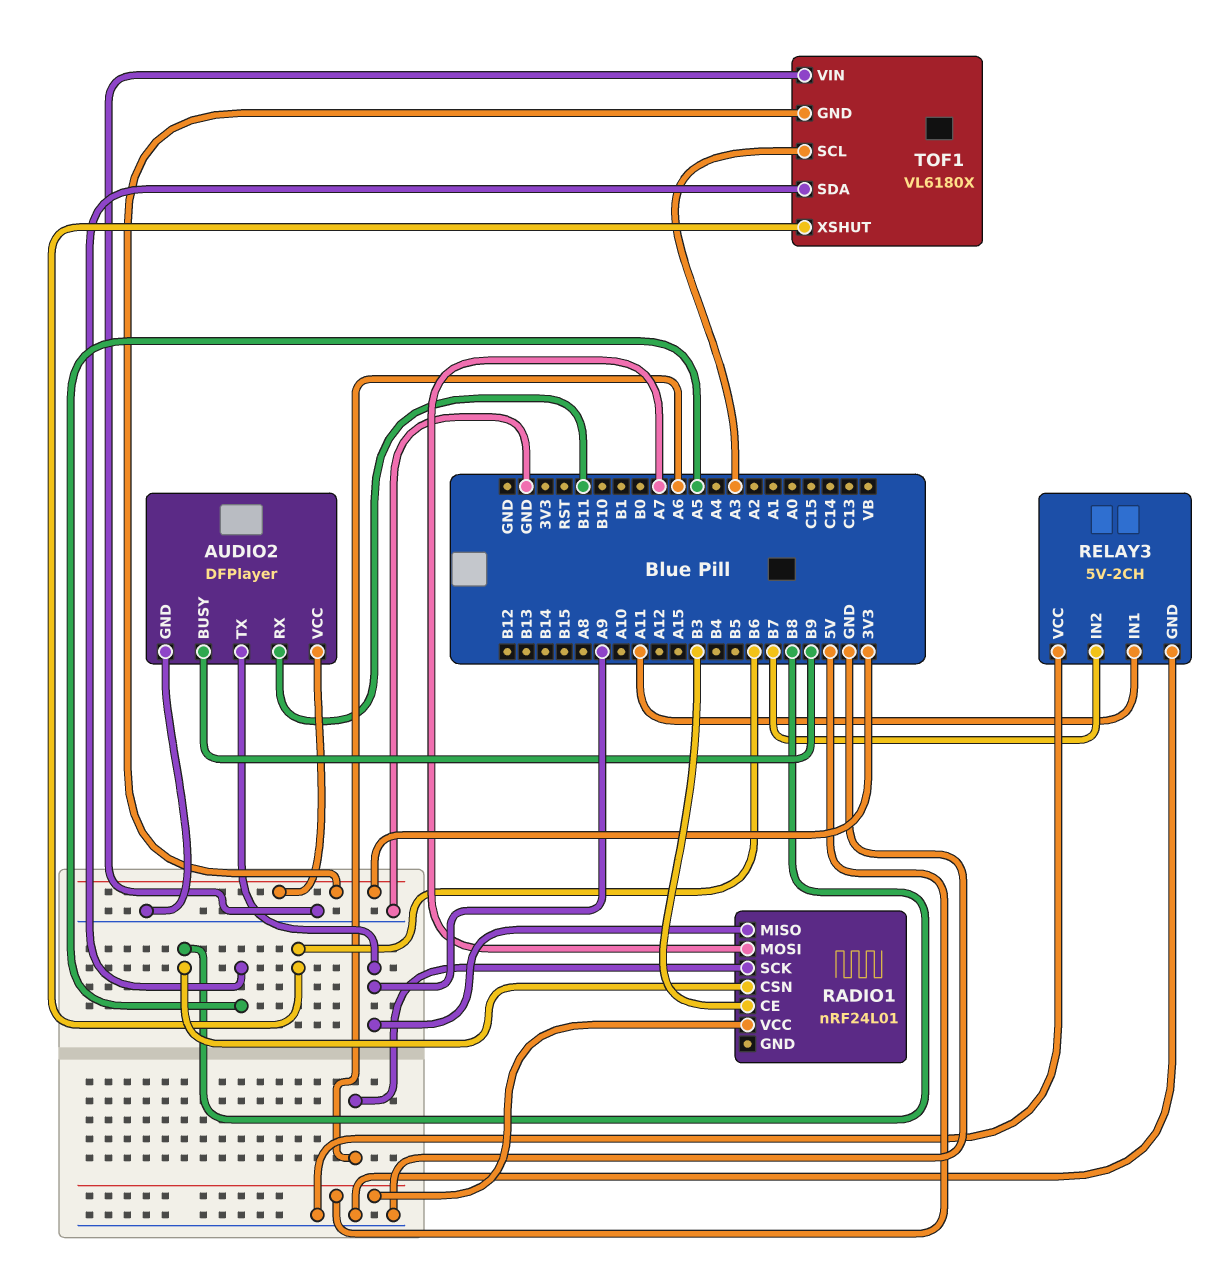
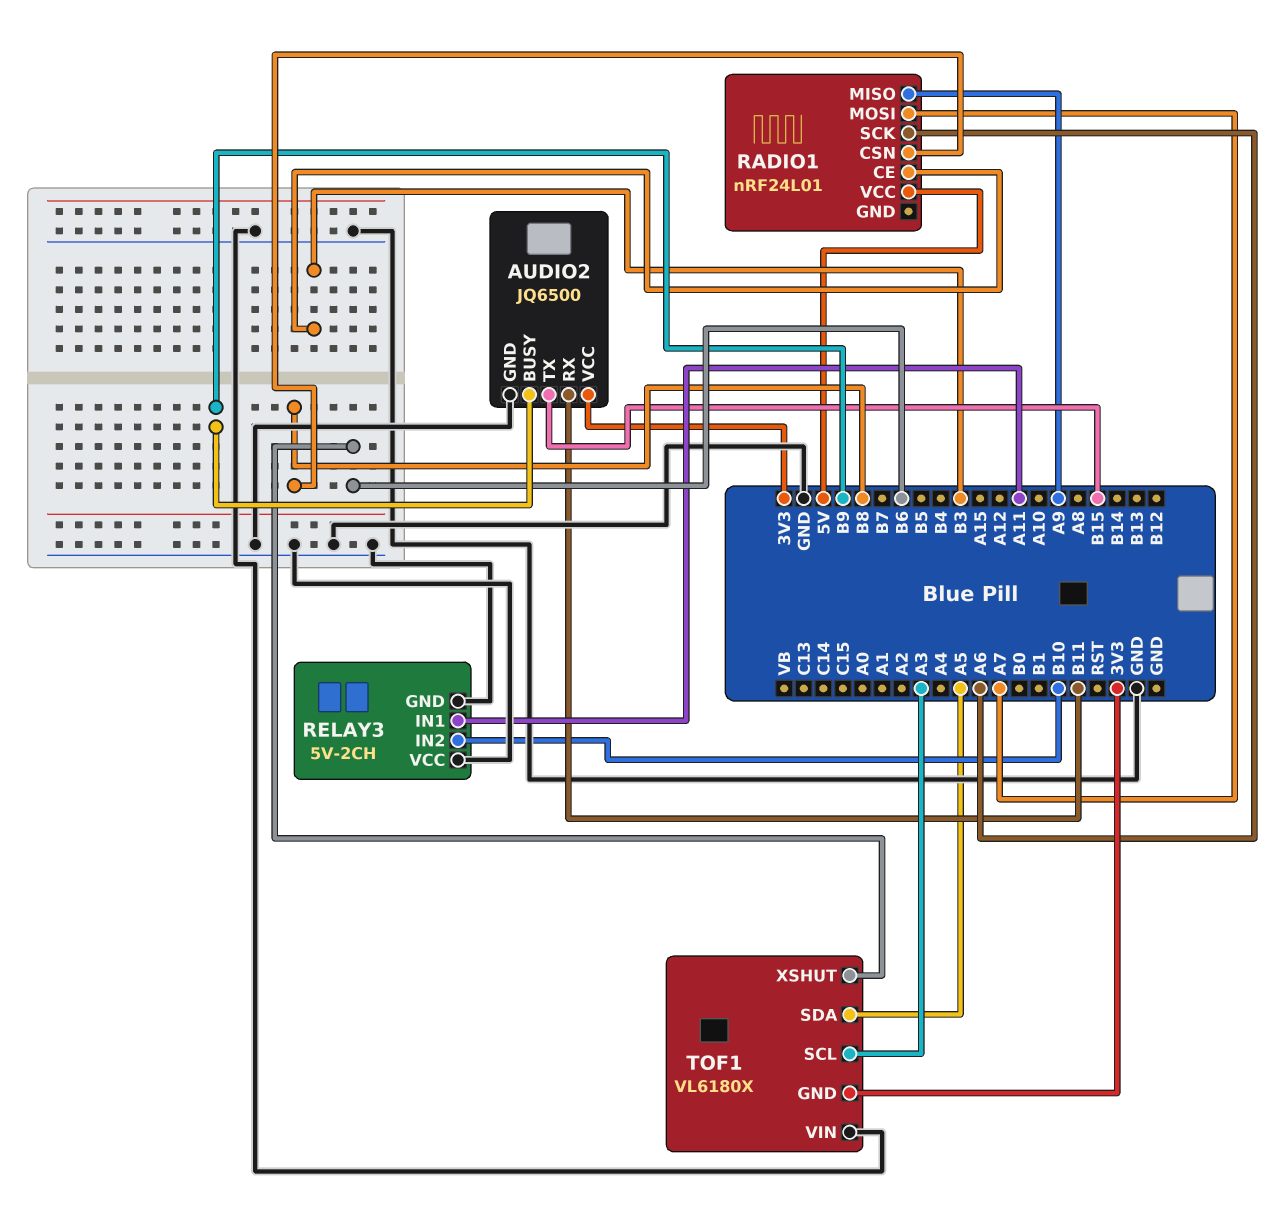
AUDIO2: DFPlayer -> JQ6500
AUDIO2 pin TX: A9 -> B15
RELAY3 pin IN2: B7 -> B10

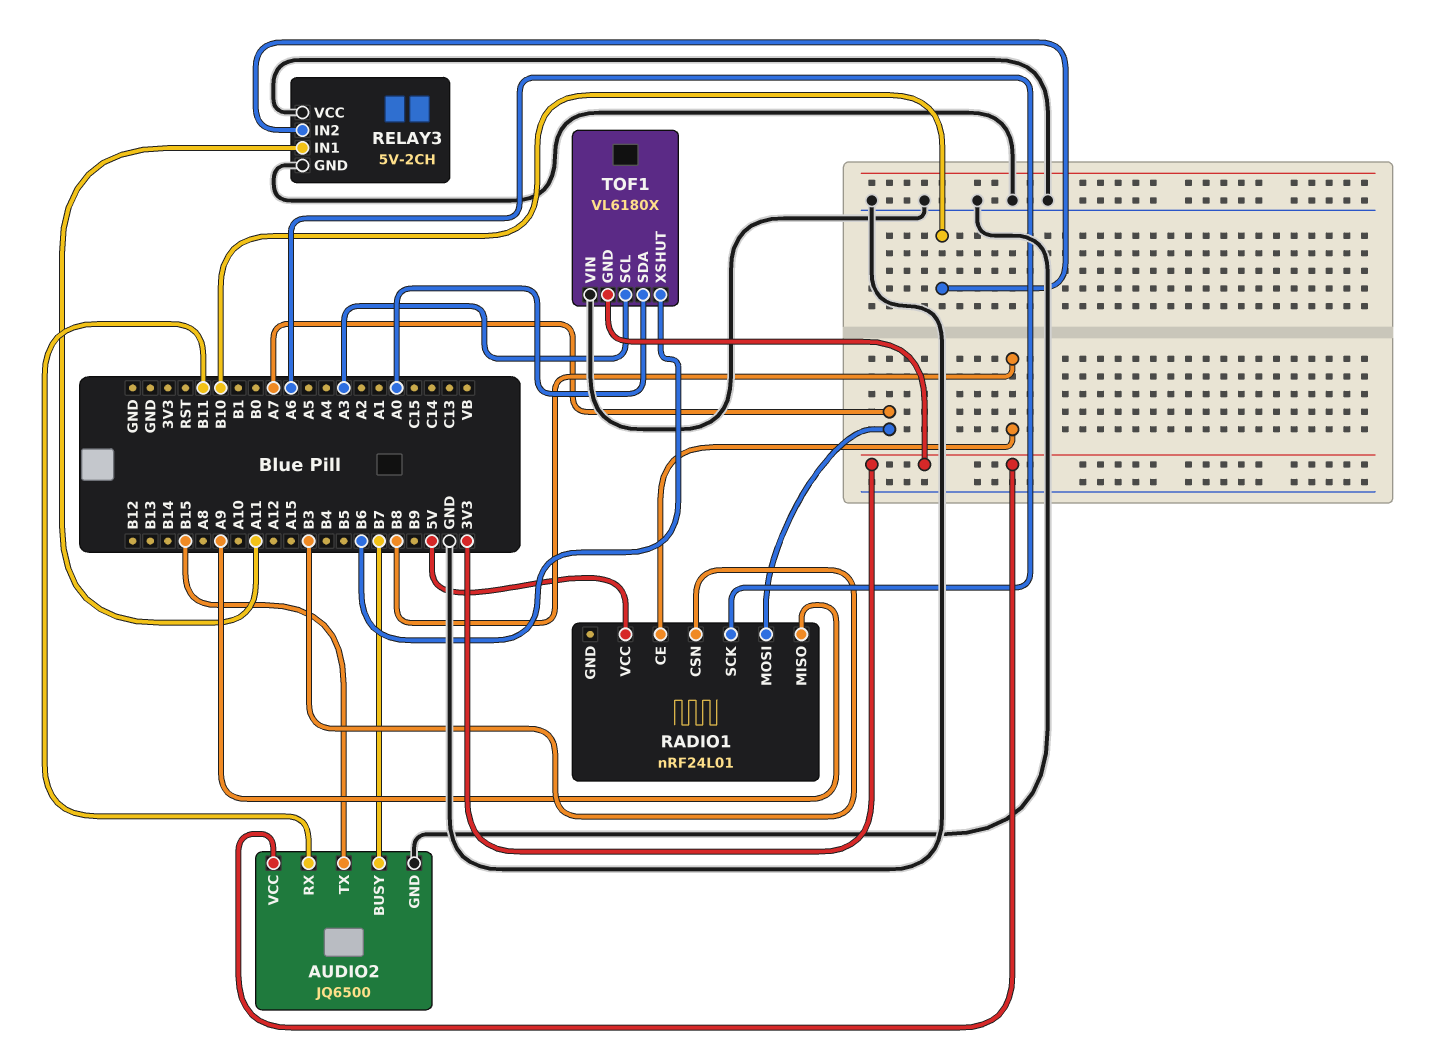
AUDIO2 pin BUSY: B9 -> B7
RADIO1 pin CE: B3 -> B8
RADIO1 pin CSN: B8 -> B3
TOF1 pin SDA: A5 -> A0

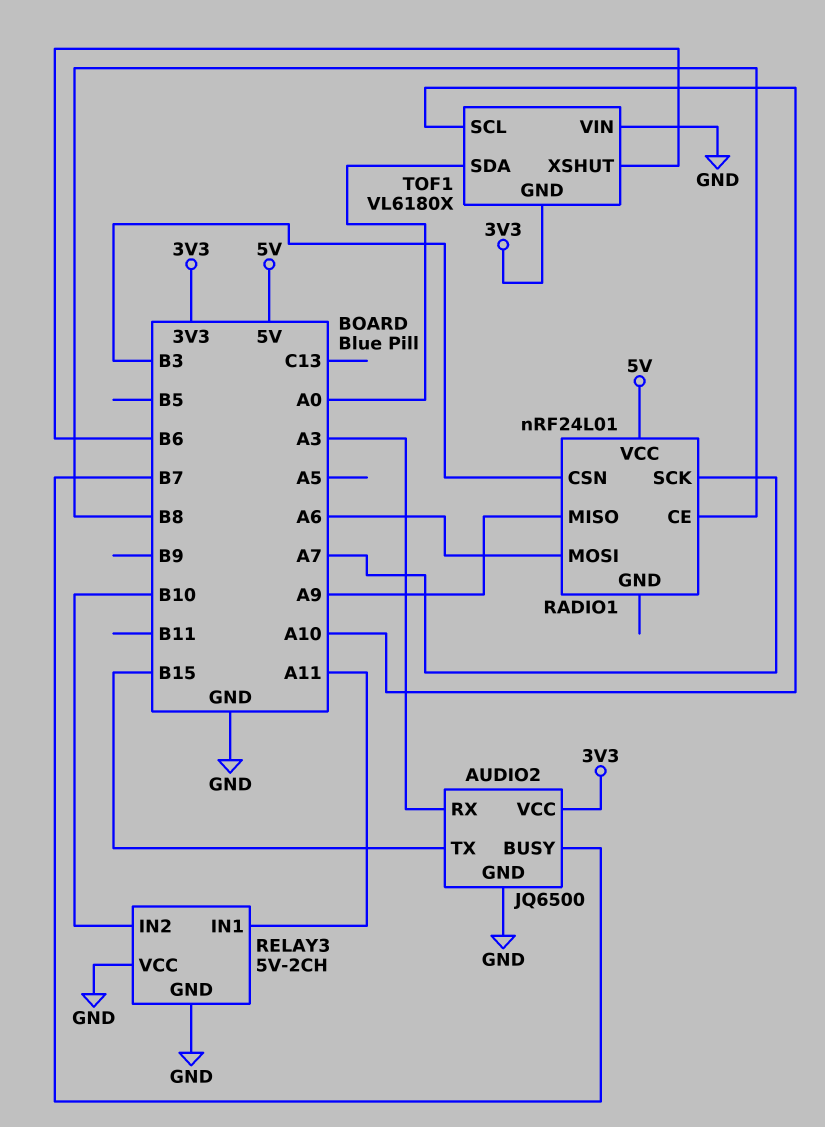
AUDIO2 pin RX: B11 -> A3
RADIO1 pin MOSI: A7 -> A6
RADIO1 pin SCK: A6 -> A7
TOF1 pin SCL: A3 -> A10

